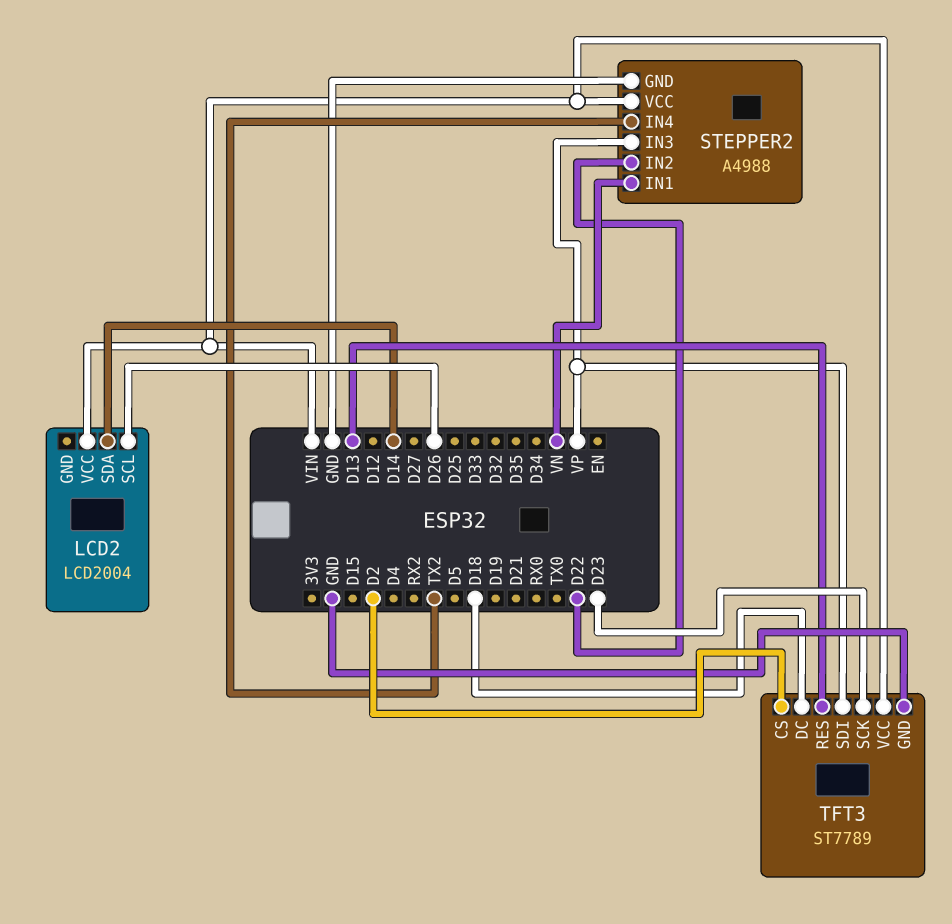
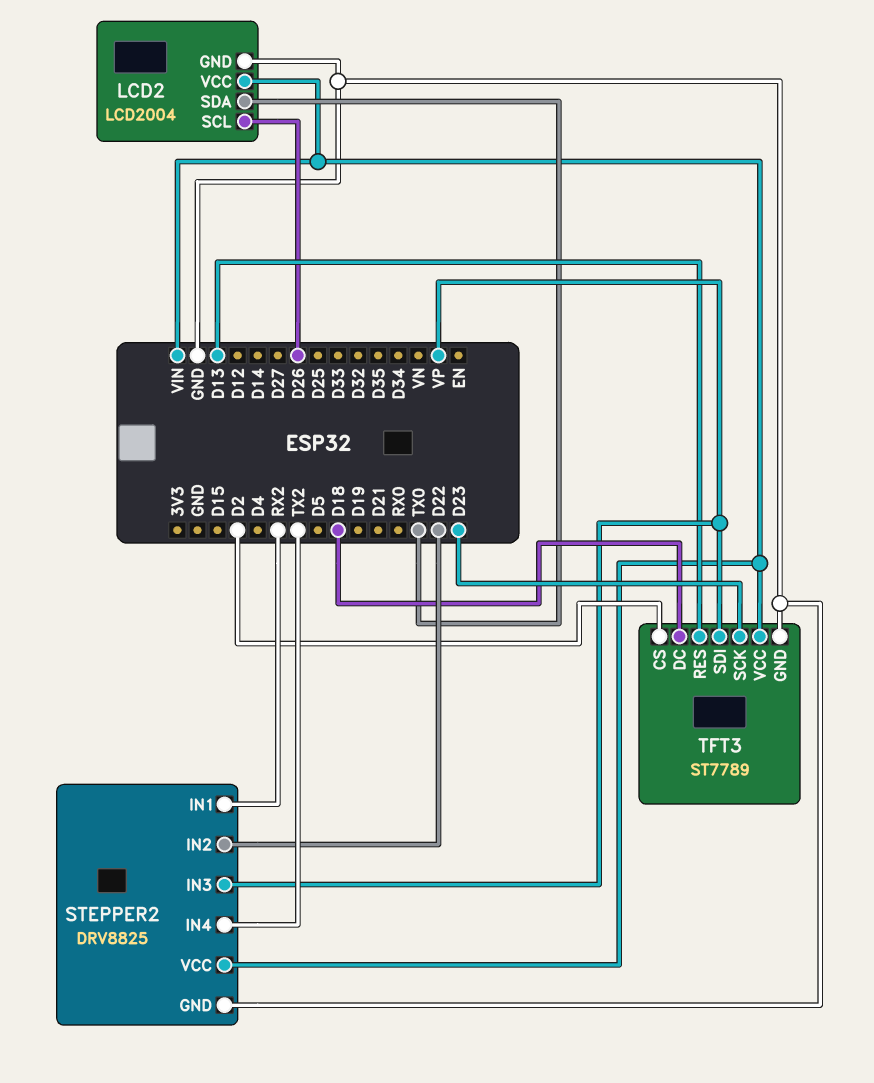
LCD2 pin GND: none -> GND
LCD2 pin SDA: D14 -> TX0
STEPPER2: A4988 -> DRV8825
STEPPER2 pin IN1: VN -> RX2

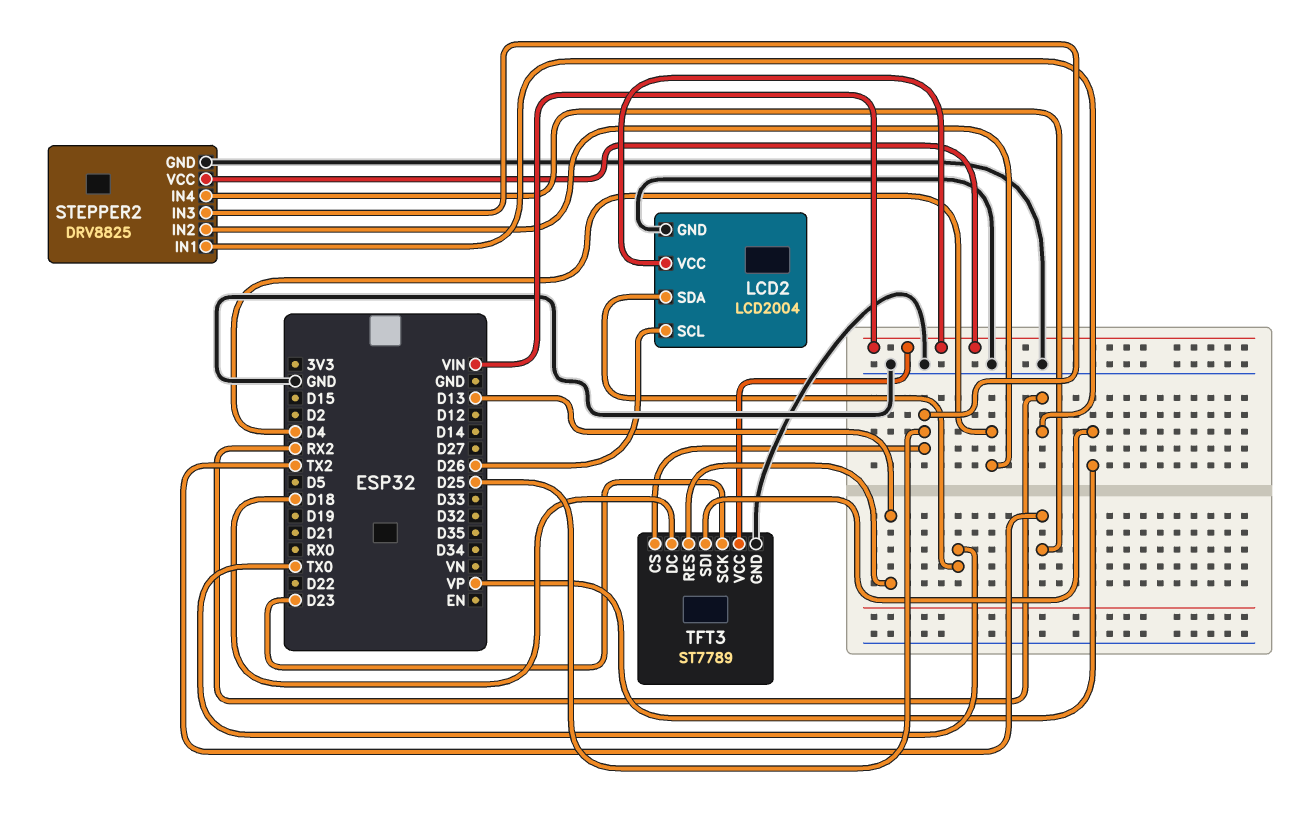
STEPPER2 pin IN2: D22 -> D4
STEPPER2 pin IN3: VP -> D25
TFT3 pin CS: D2 -> D25

